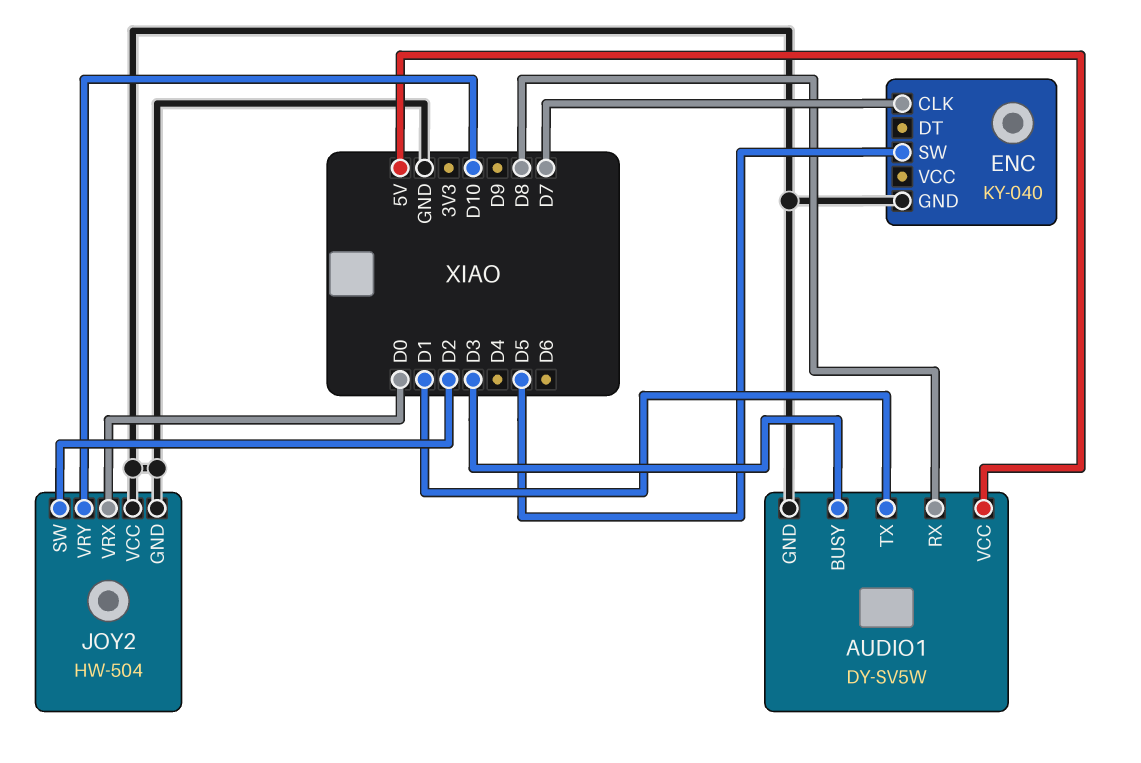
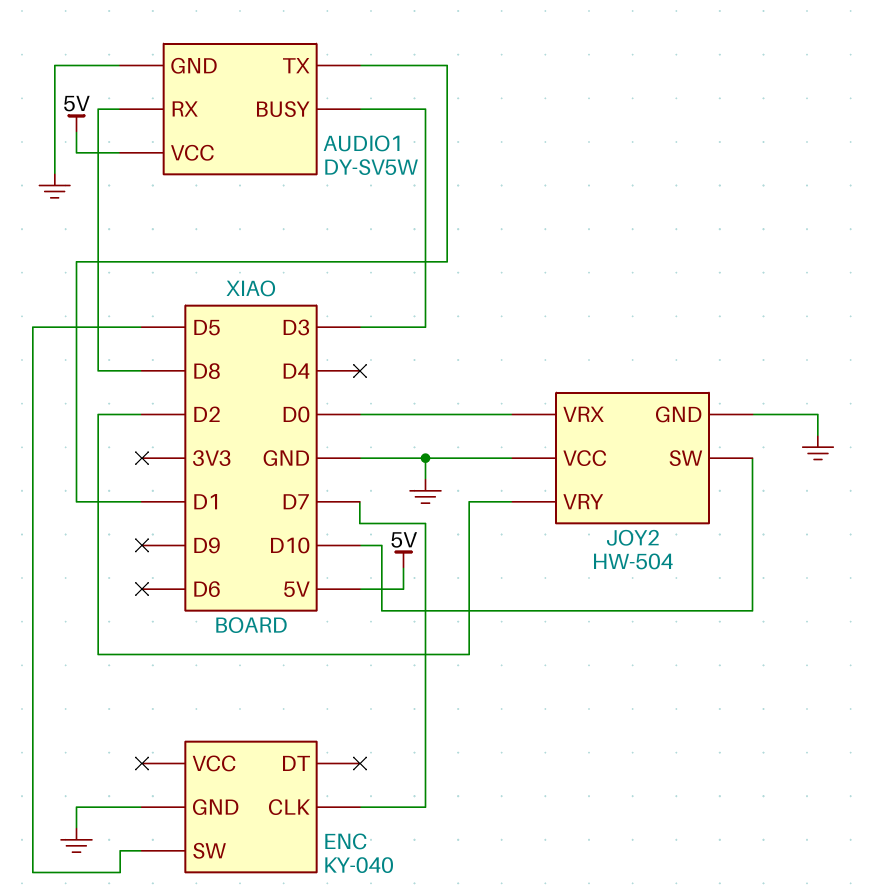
JOY2 pin SW: D2 -> D10
JOY2 pin VRY: D10 -> D2

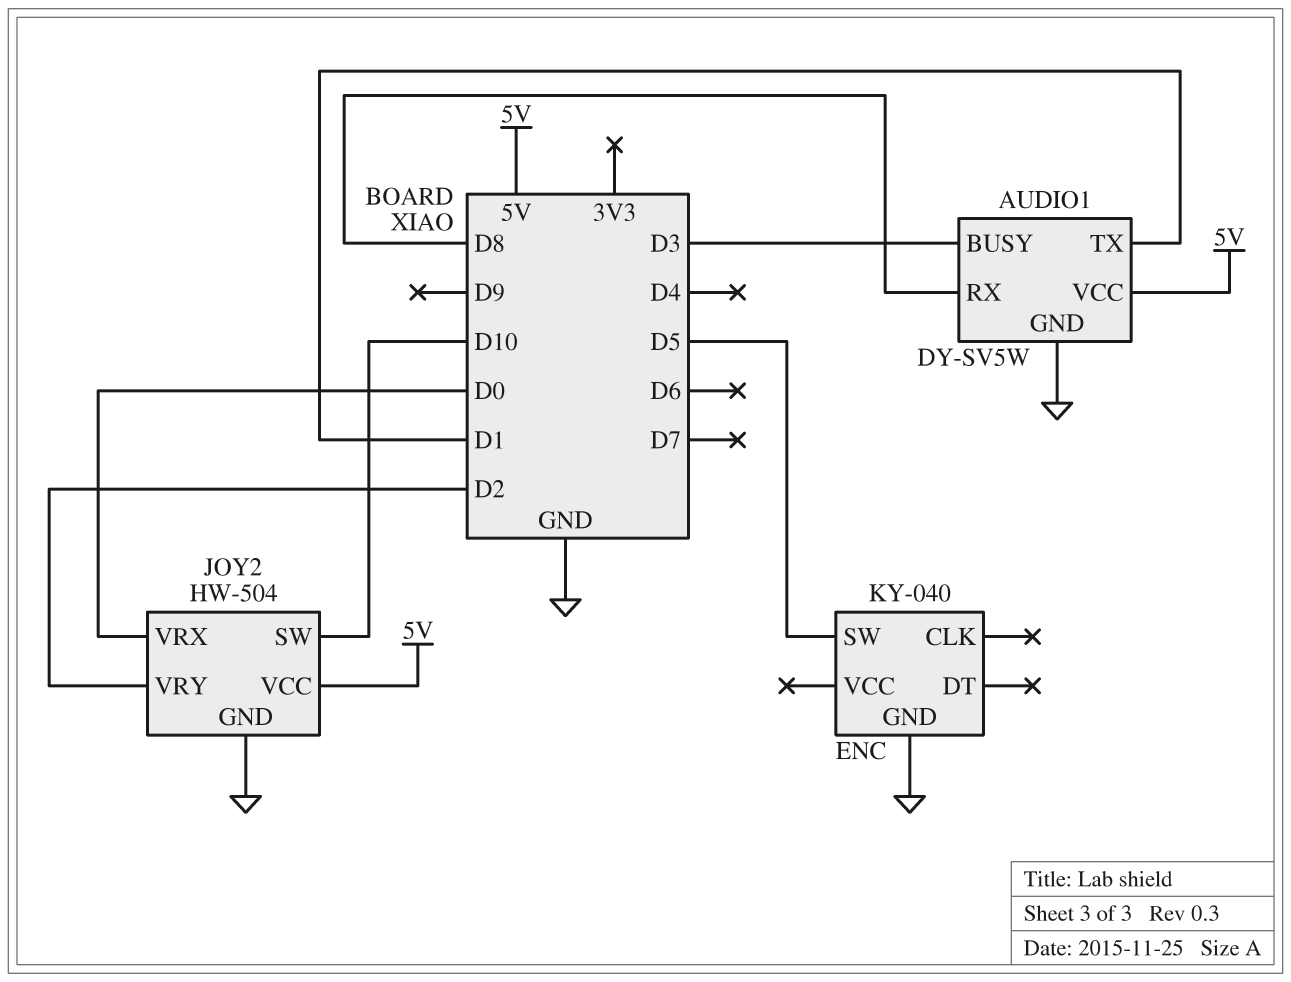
ENC pin CLK: D7 -> none
JOY2 pin VCC: GND -> 5V

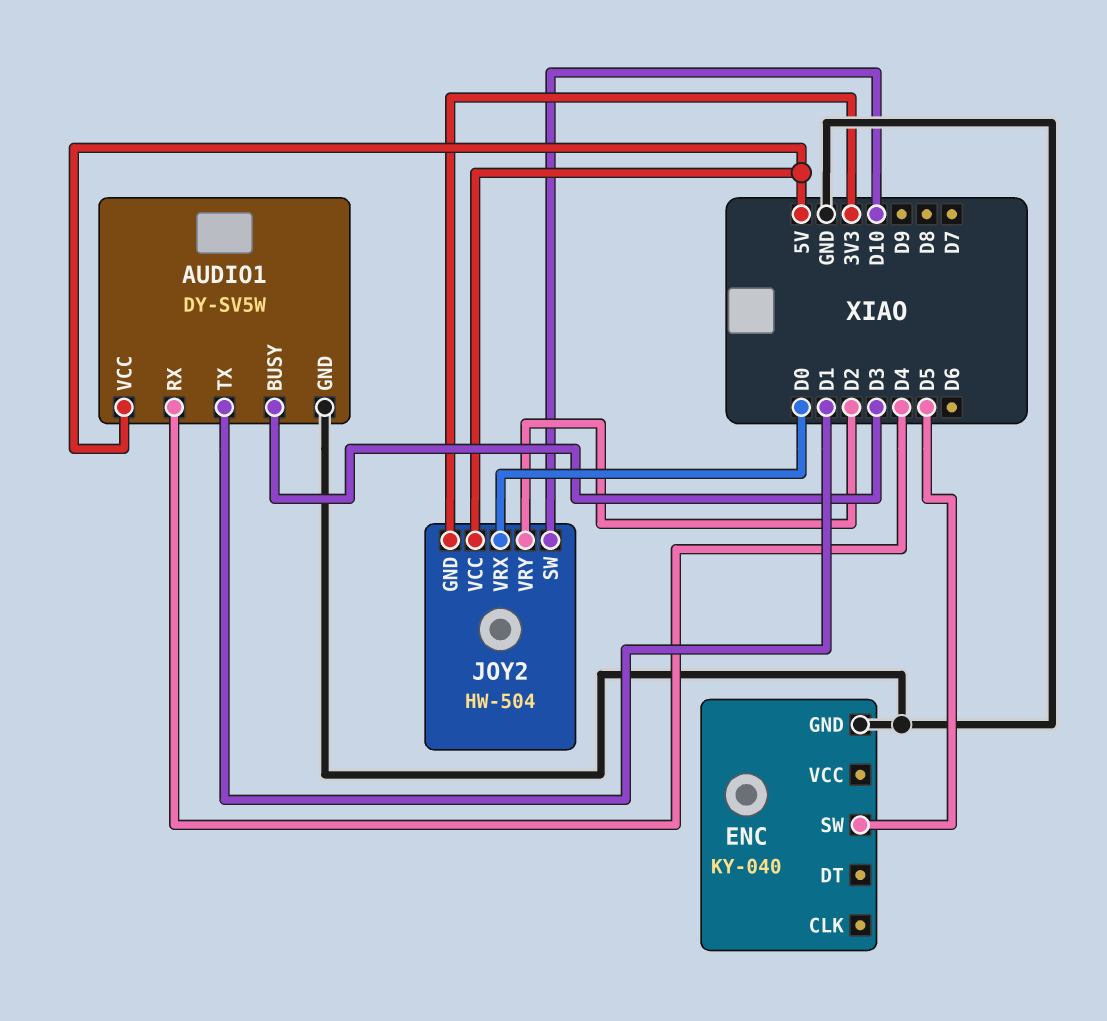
AUDIO1 pin RX: D8 -> D4
JOY2 pin GND: GND -> 3V3

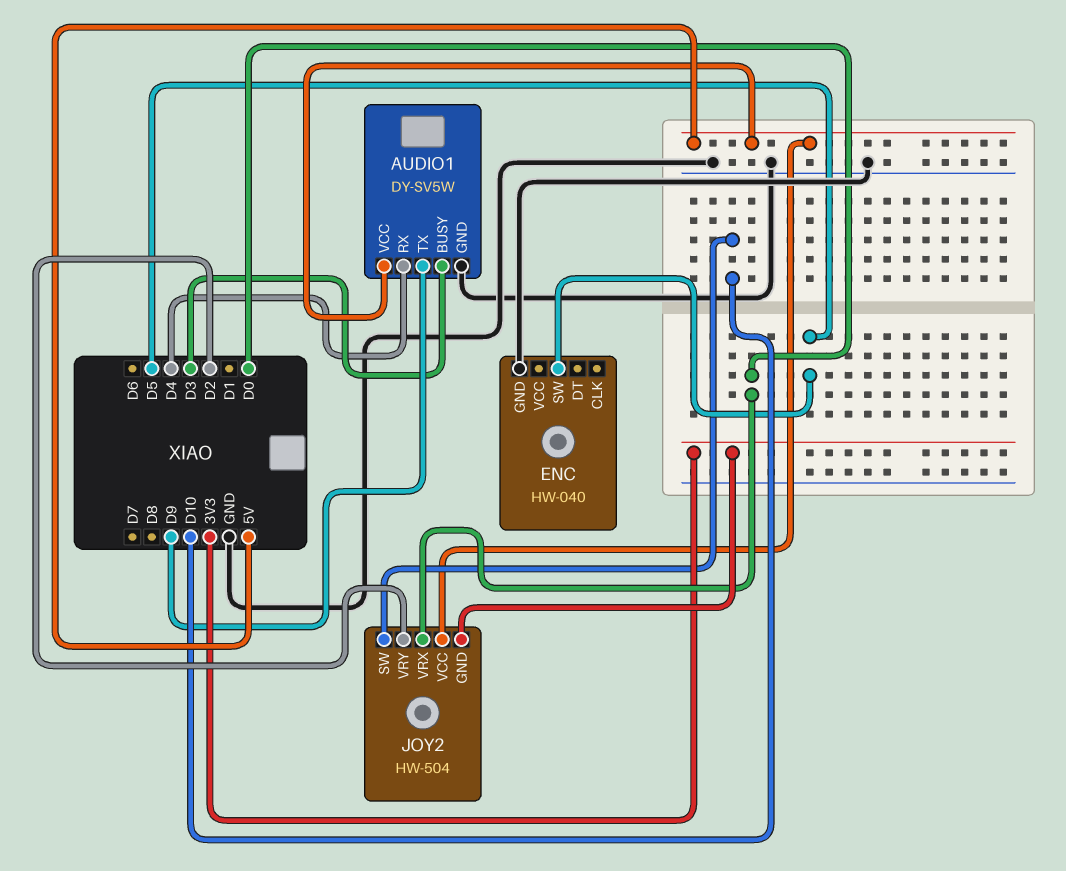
AUDIO1 pin TX: D1 -> D9
ENC: KY-040 -> HW-040

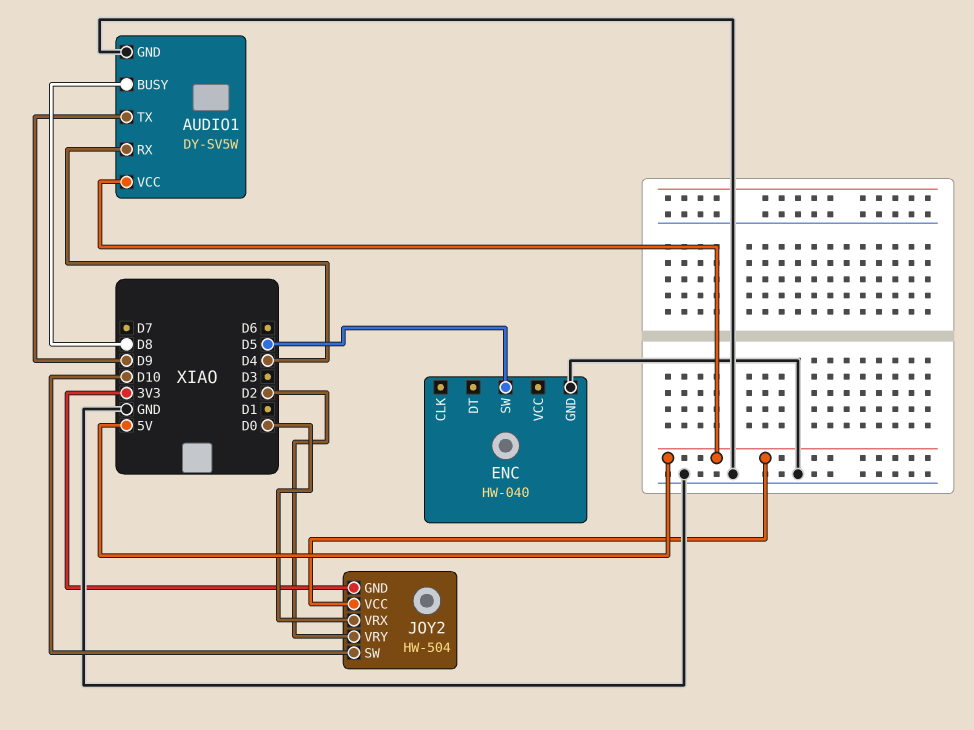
AUDIO1 pin BUSY: D3 -> D8

